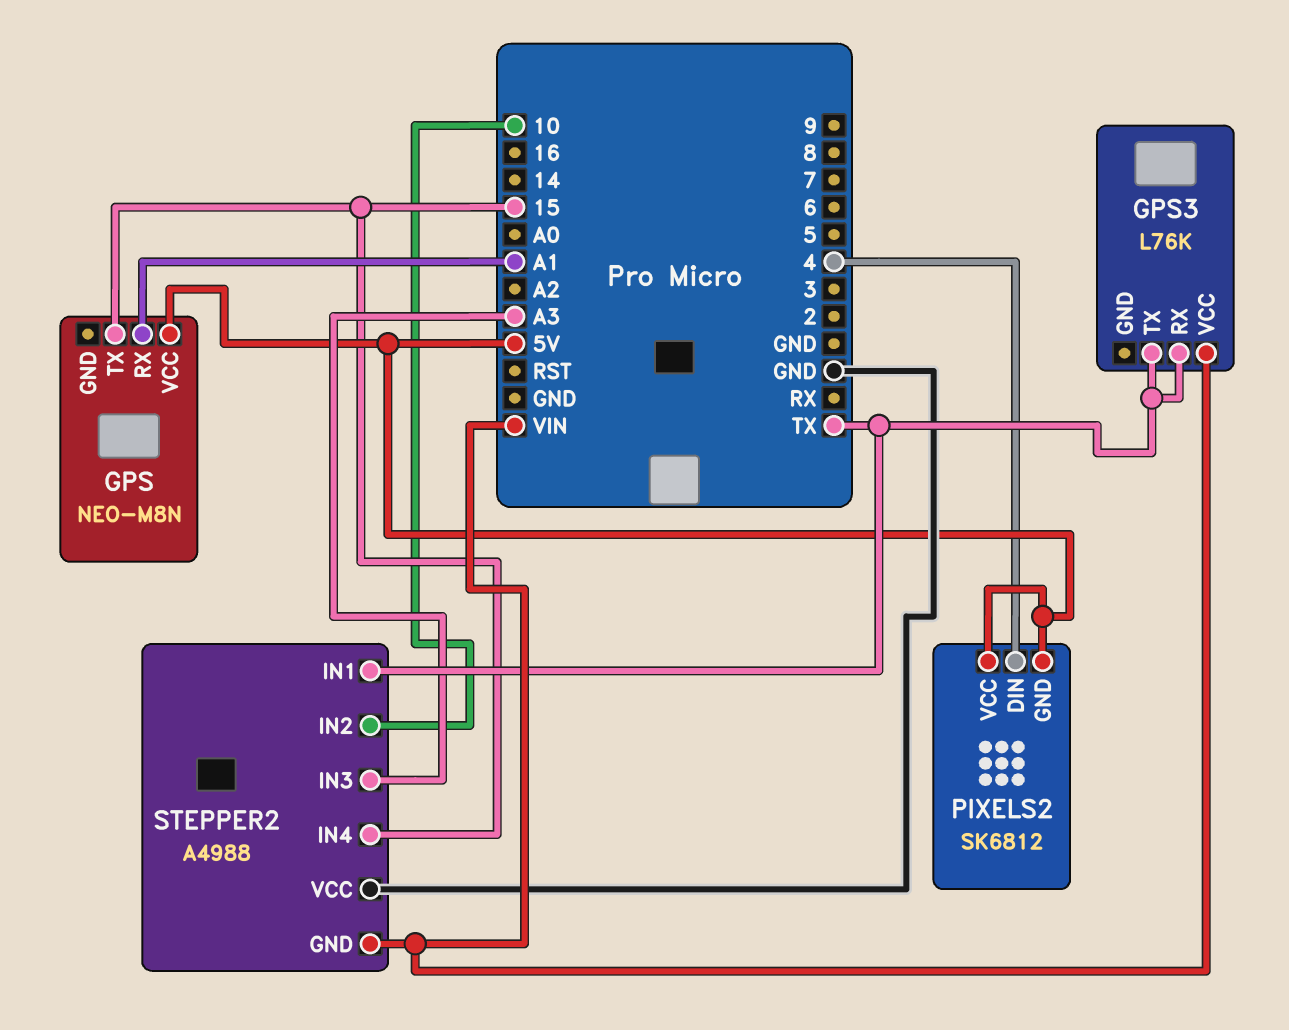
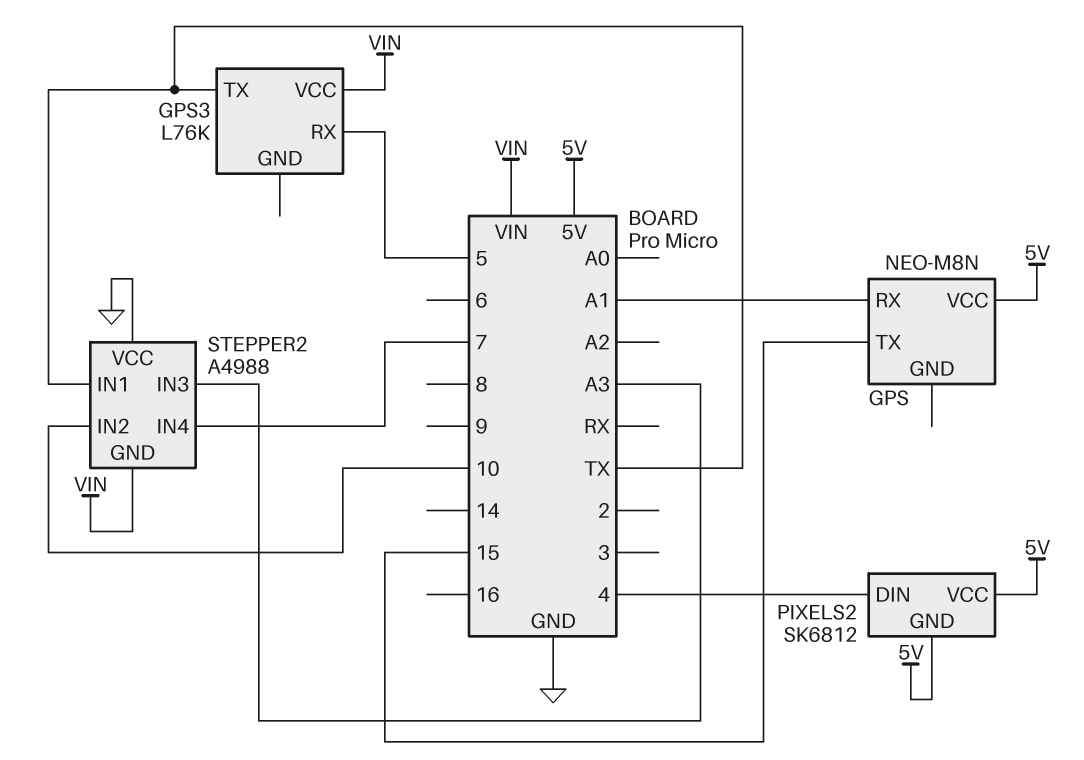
GPS3 pin RX: TX -> 5
STEPPER2 pin IN4: 15 -> 7

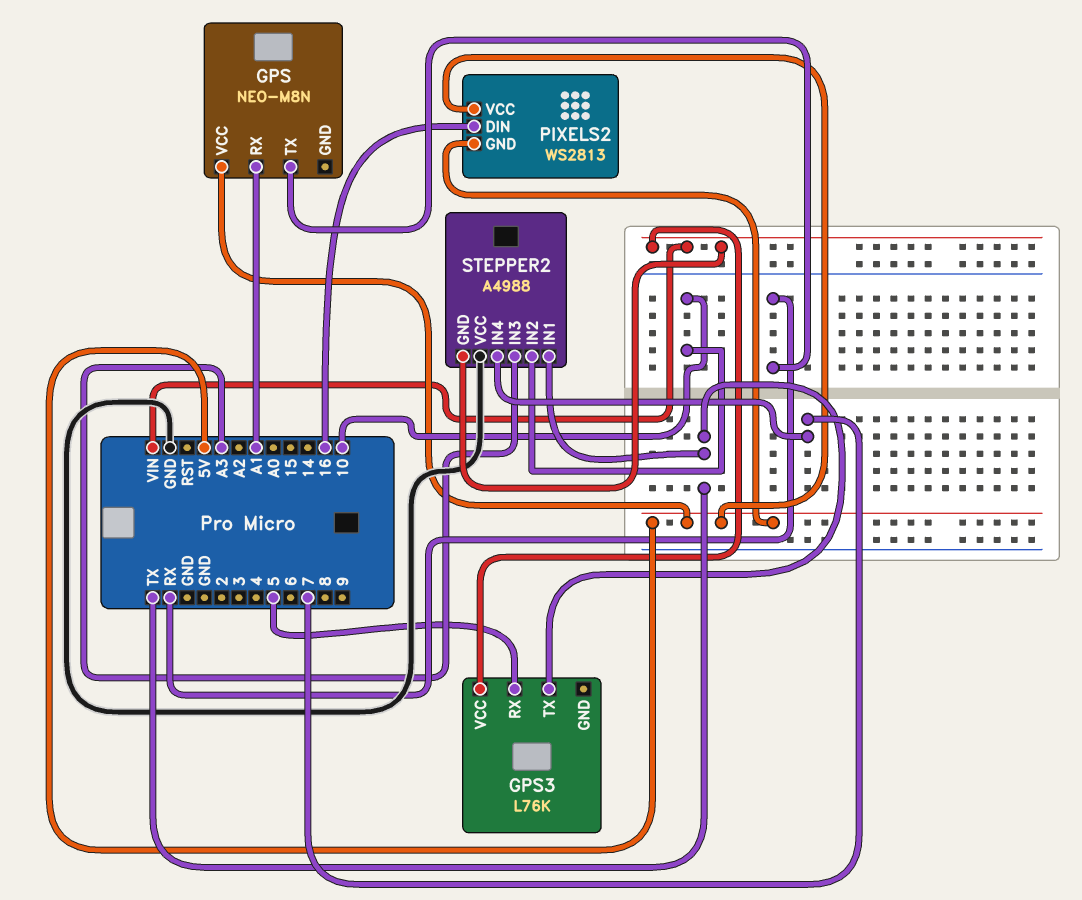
GPS pin TX: 15 -> RX
PIXELS2: SK6812 -> WS2813
PIXELS2 pin DIN: 4 -> 16

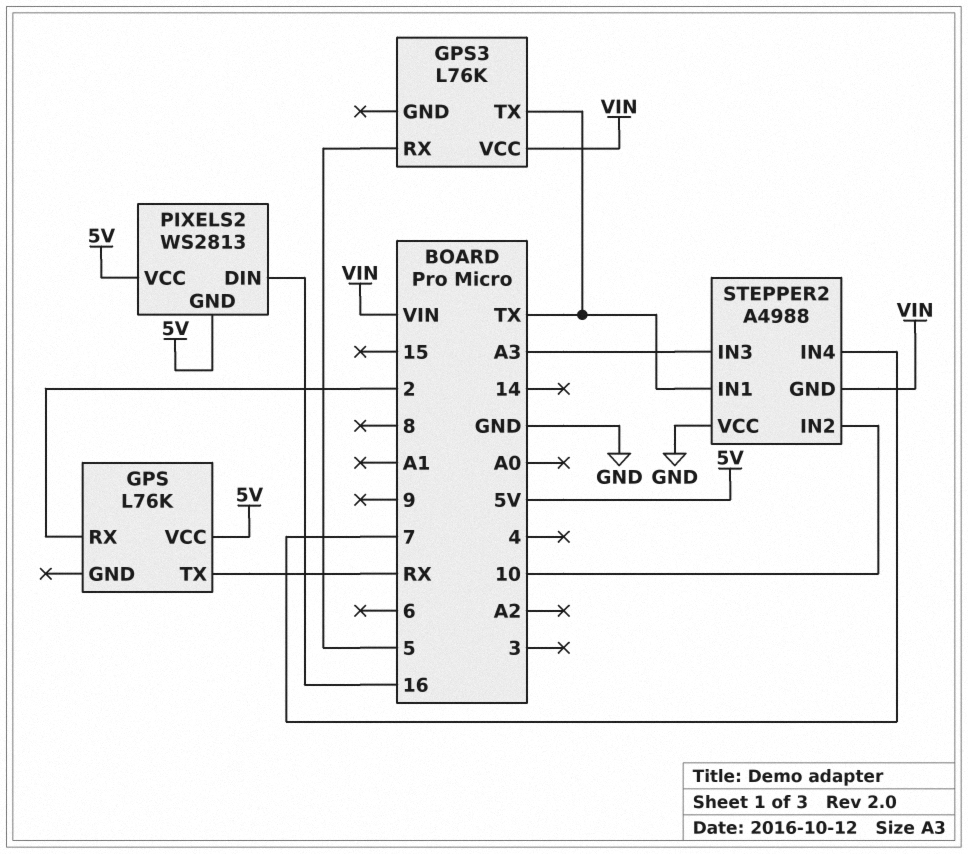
GPS: NEO-M8N -> L76K
GPS pin RX: A1 -> 2

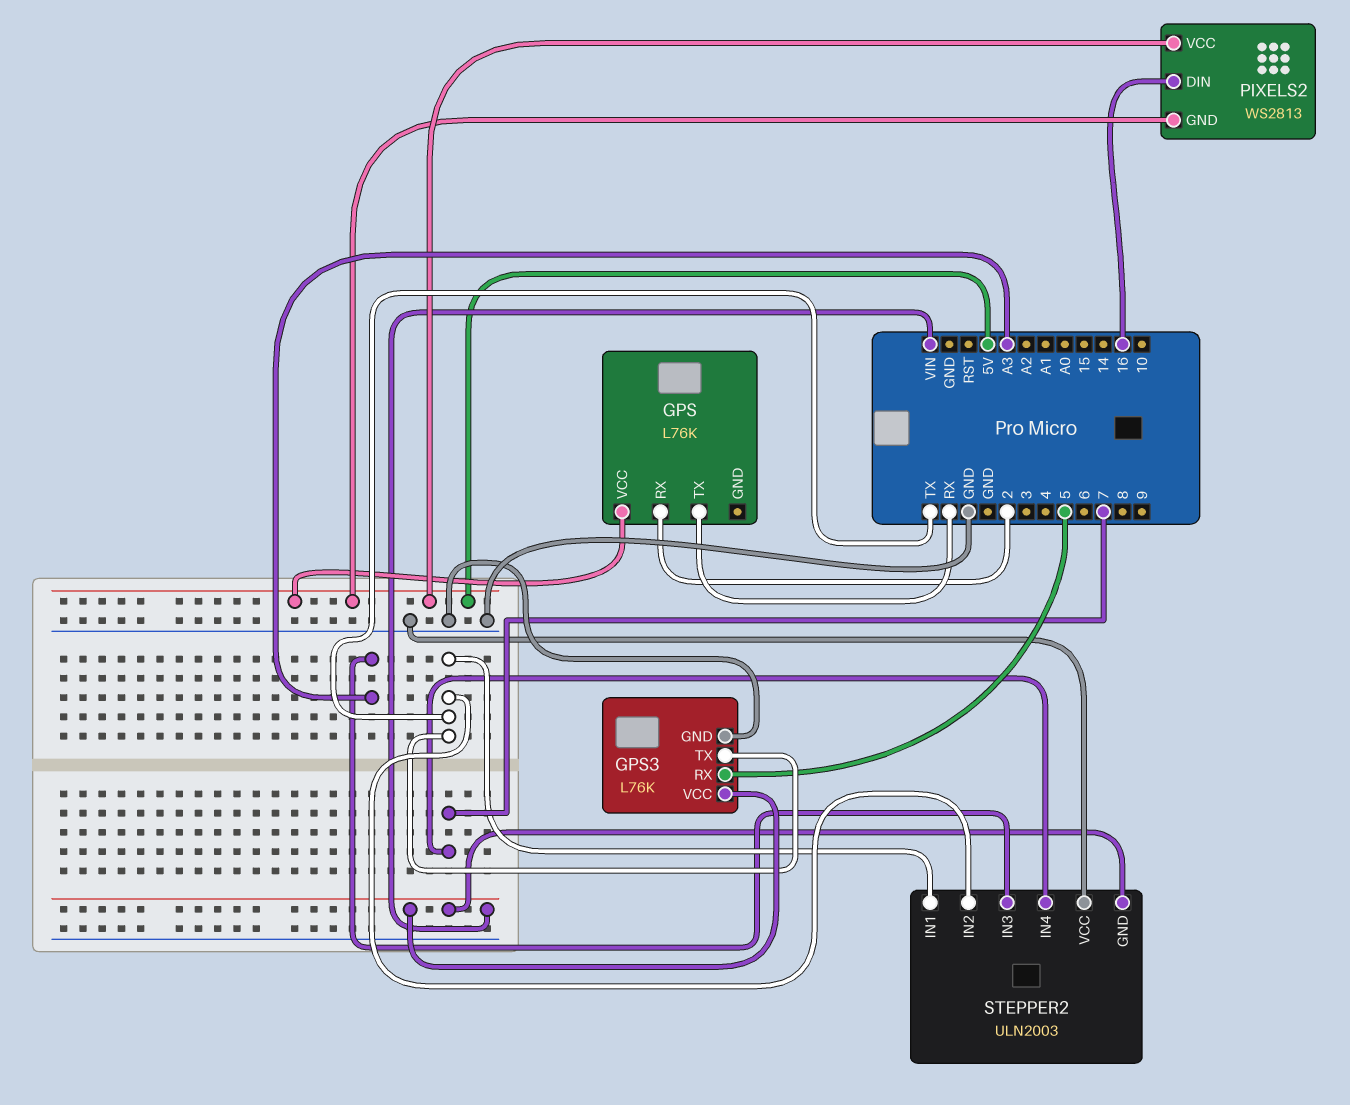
GPS3 pin GND: none -> GND
STEPPER2: A4988 -> ULN2003
STEPPER2 pin IN2: 10 -> TX

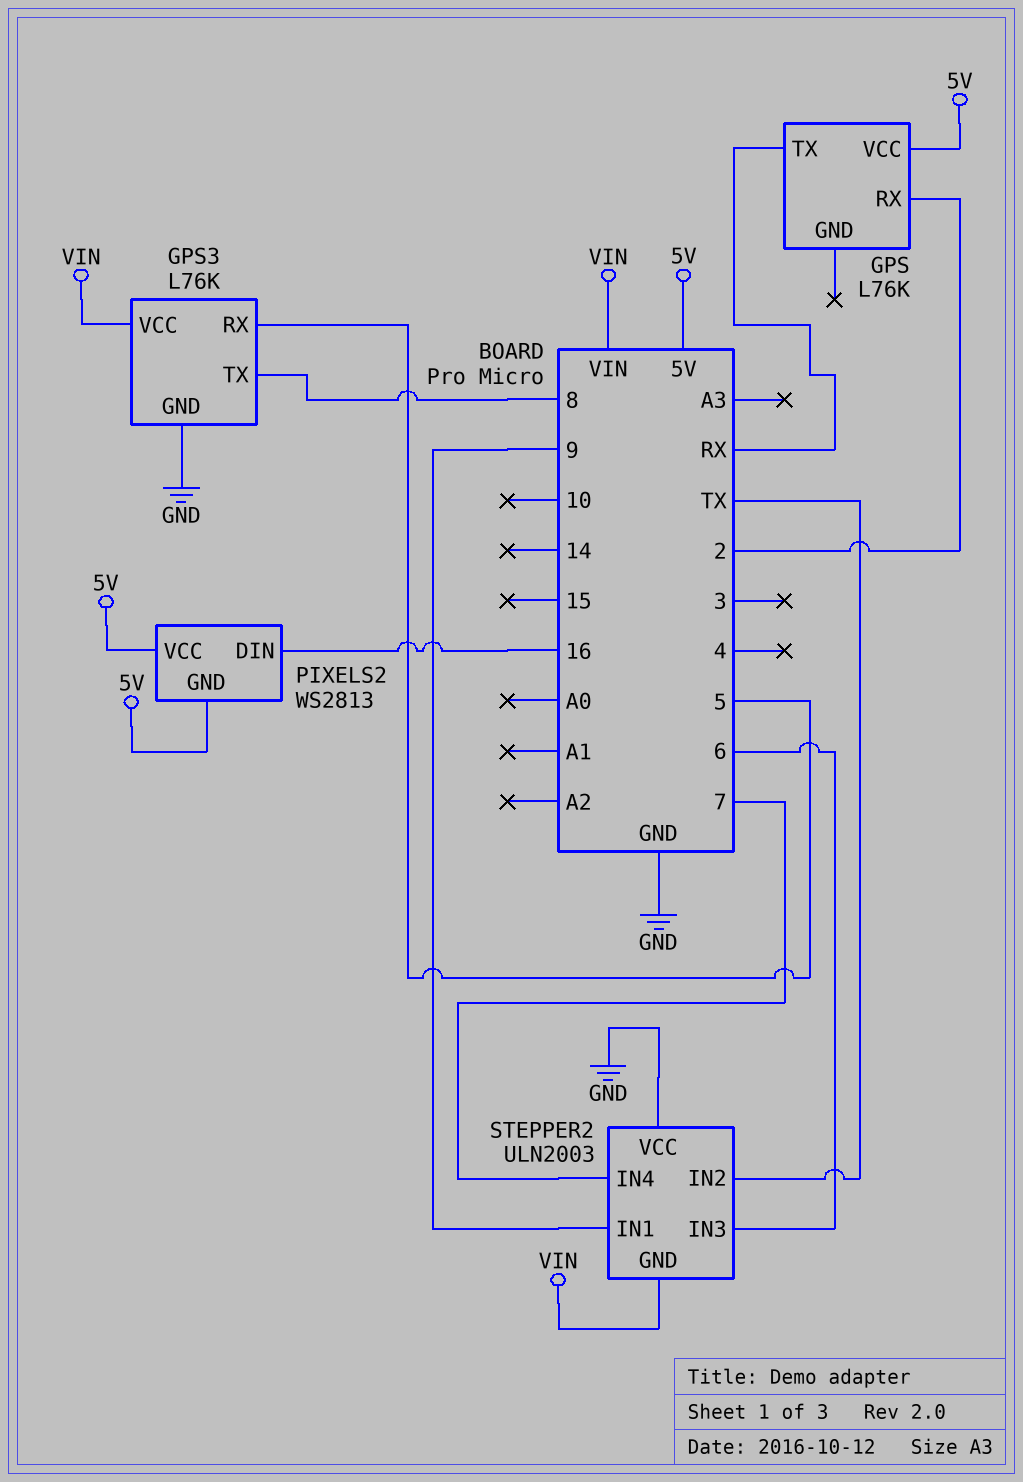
GPS3 pin TX: TX -> 8
STEPPER2 pin IN1: TX -> 9
STEPPER2 pin IN3: A3 -> 6

